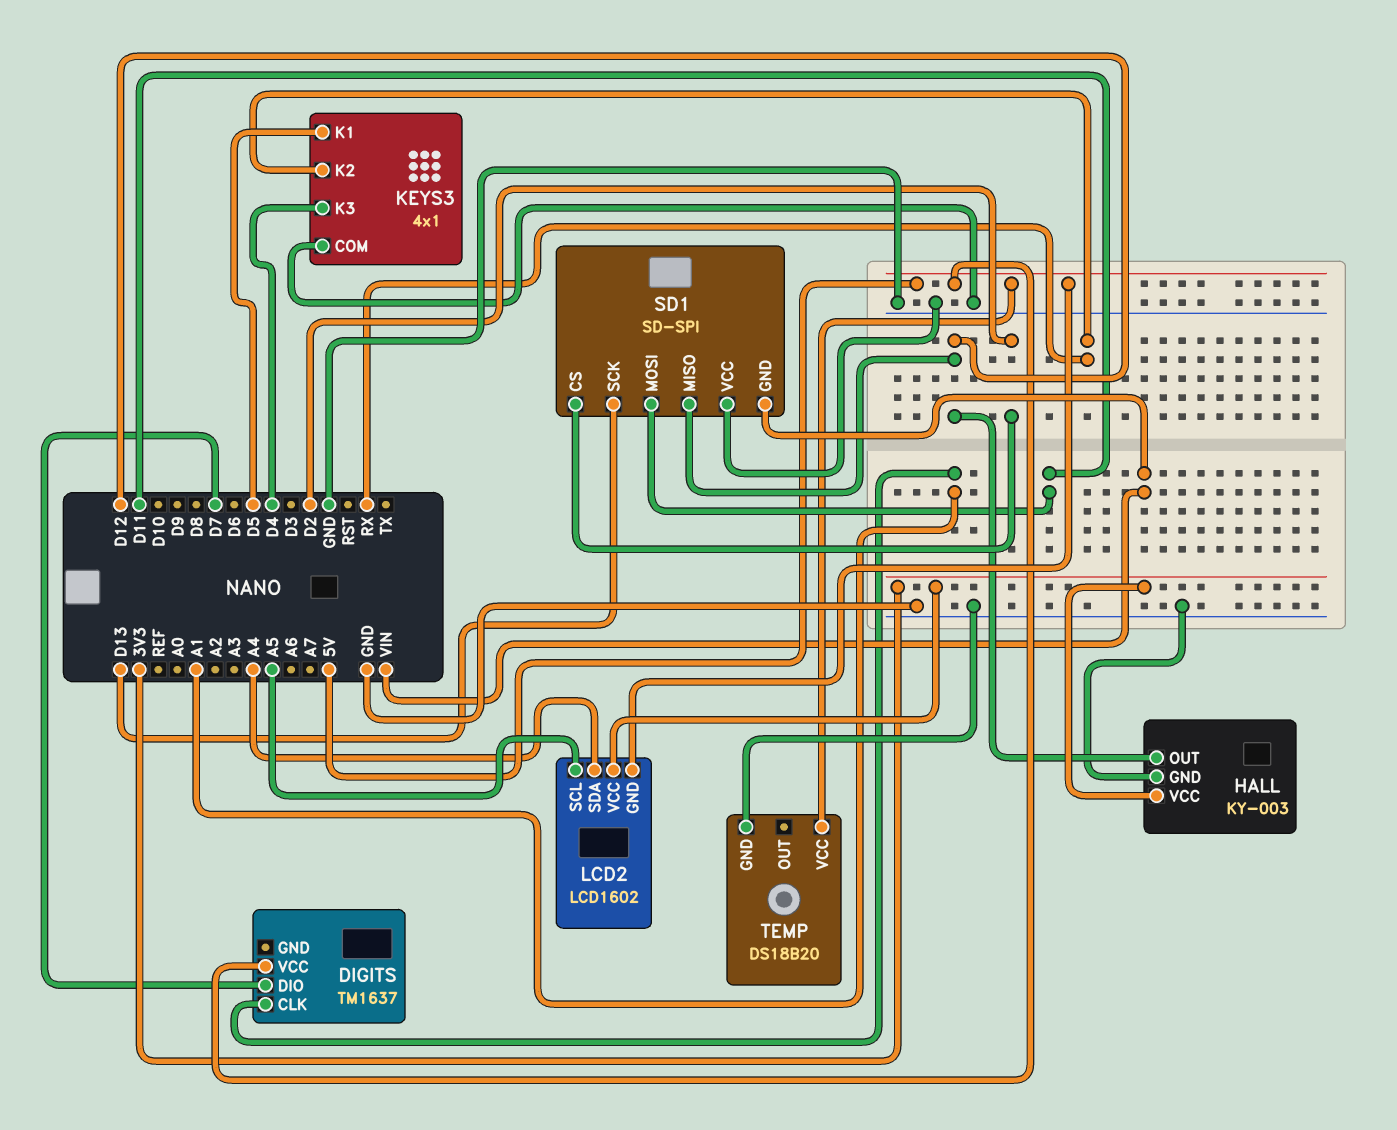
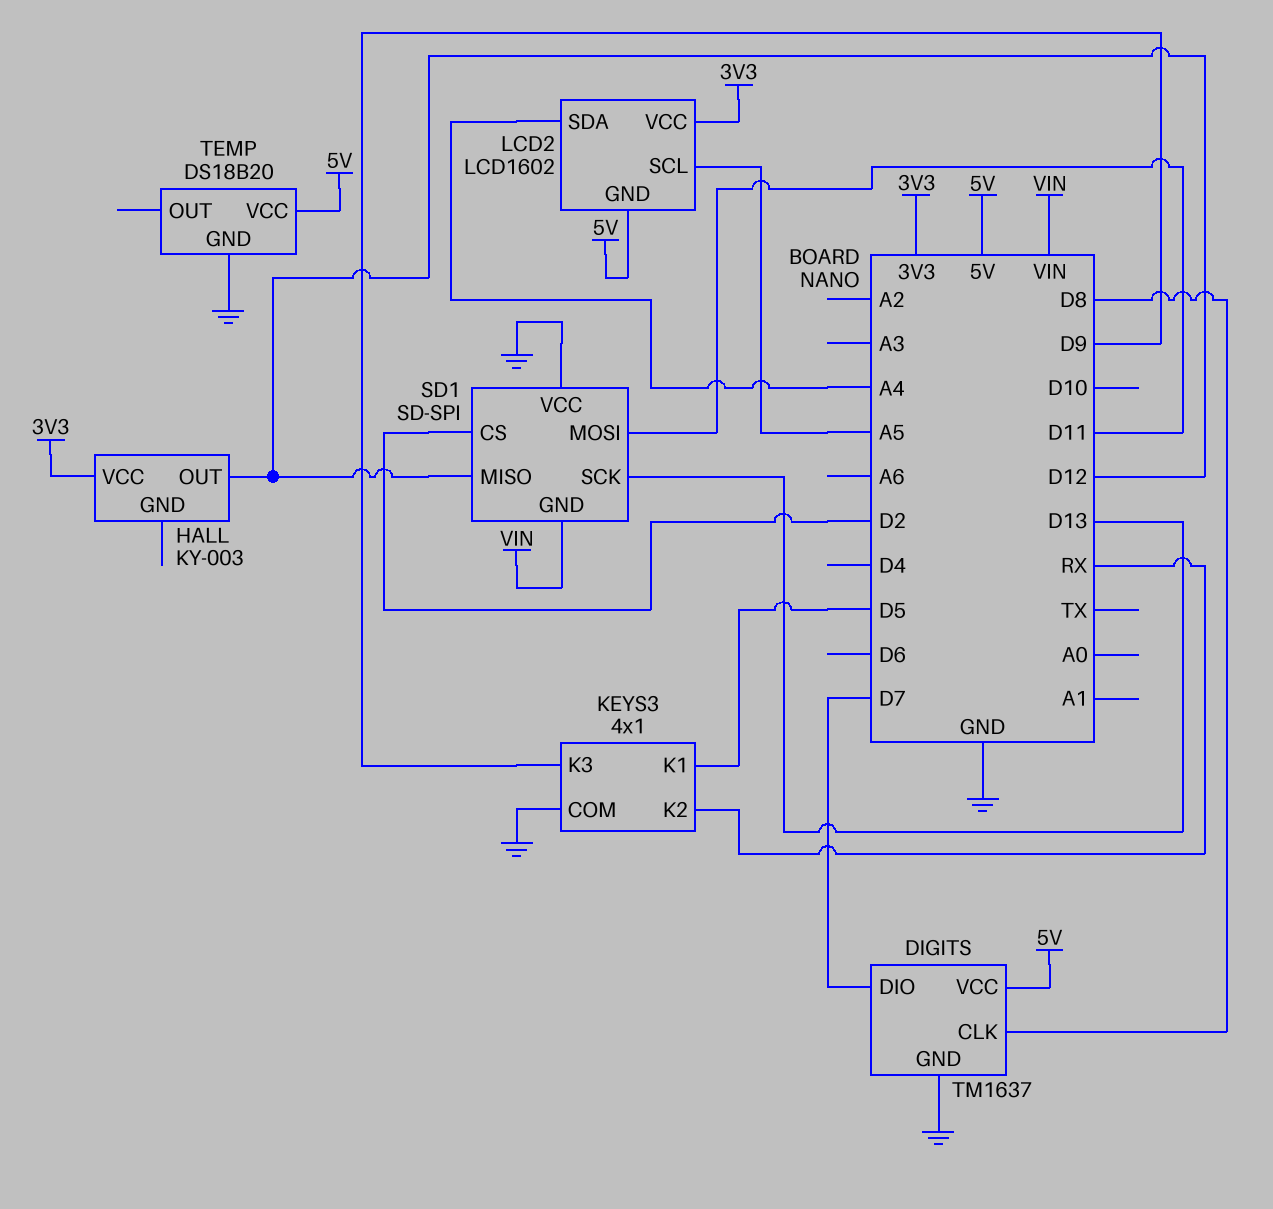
DIGITS pin CLK: A1 -> D8
DIGITS pin GND: none -> GND
HALL pin GND: GND -> none
KEYS3 pin K3: D4 -> D9

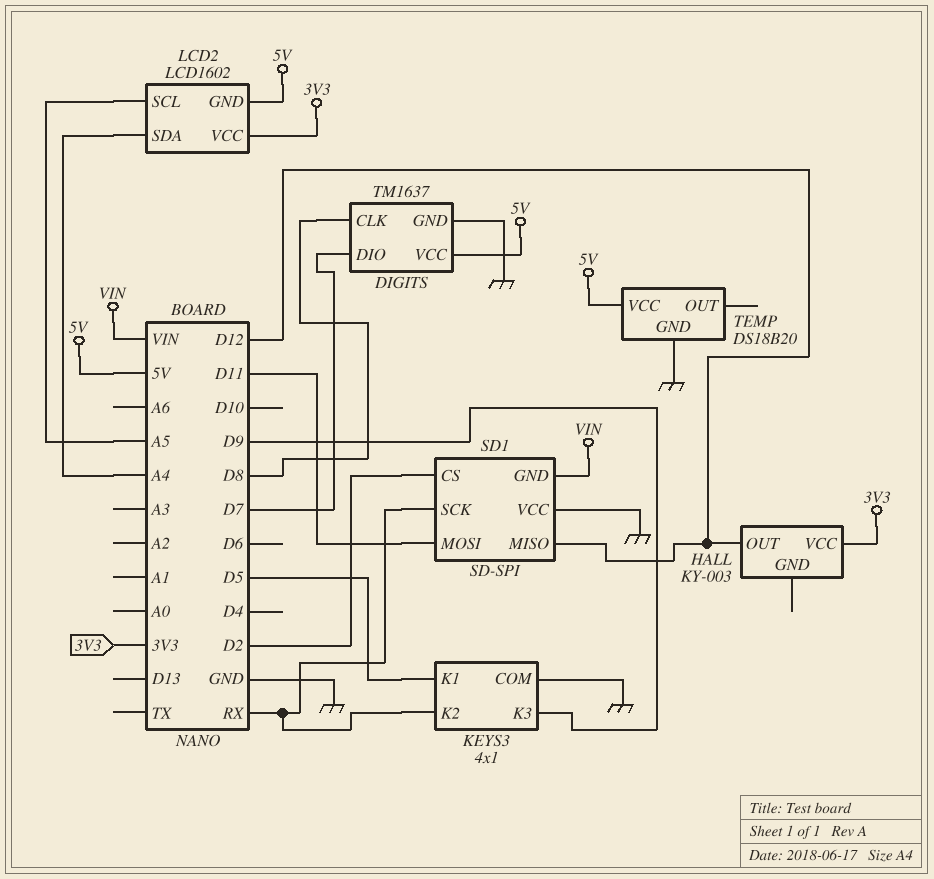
SD1 pin SCK: D13 -> RX

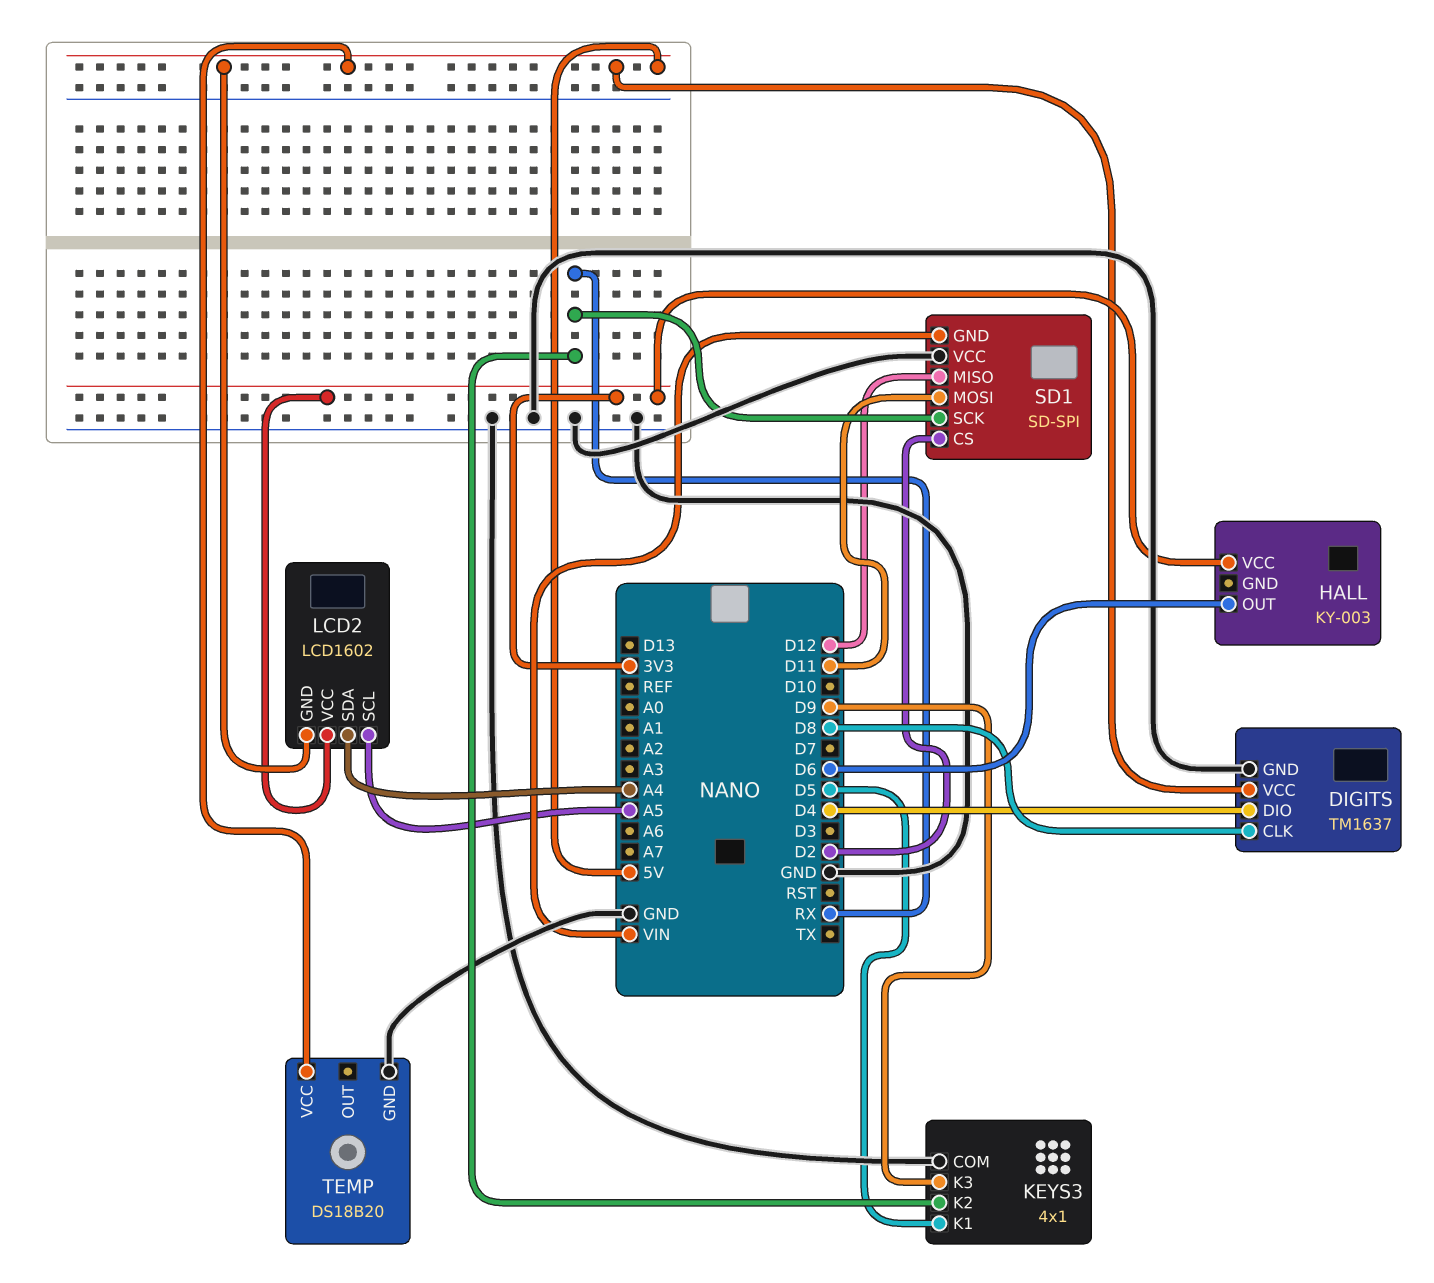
DIGITS pin DIO: D7 -> D4
HALL pin OUT: D12 -> D6

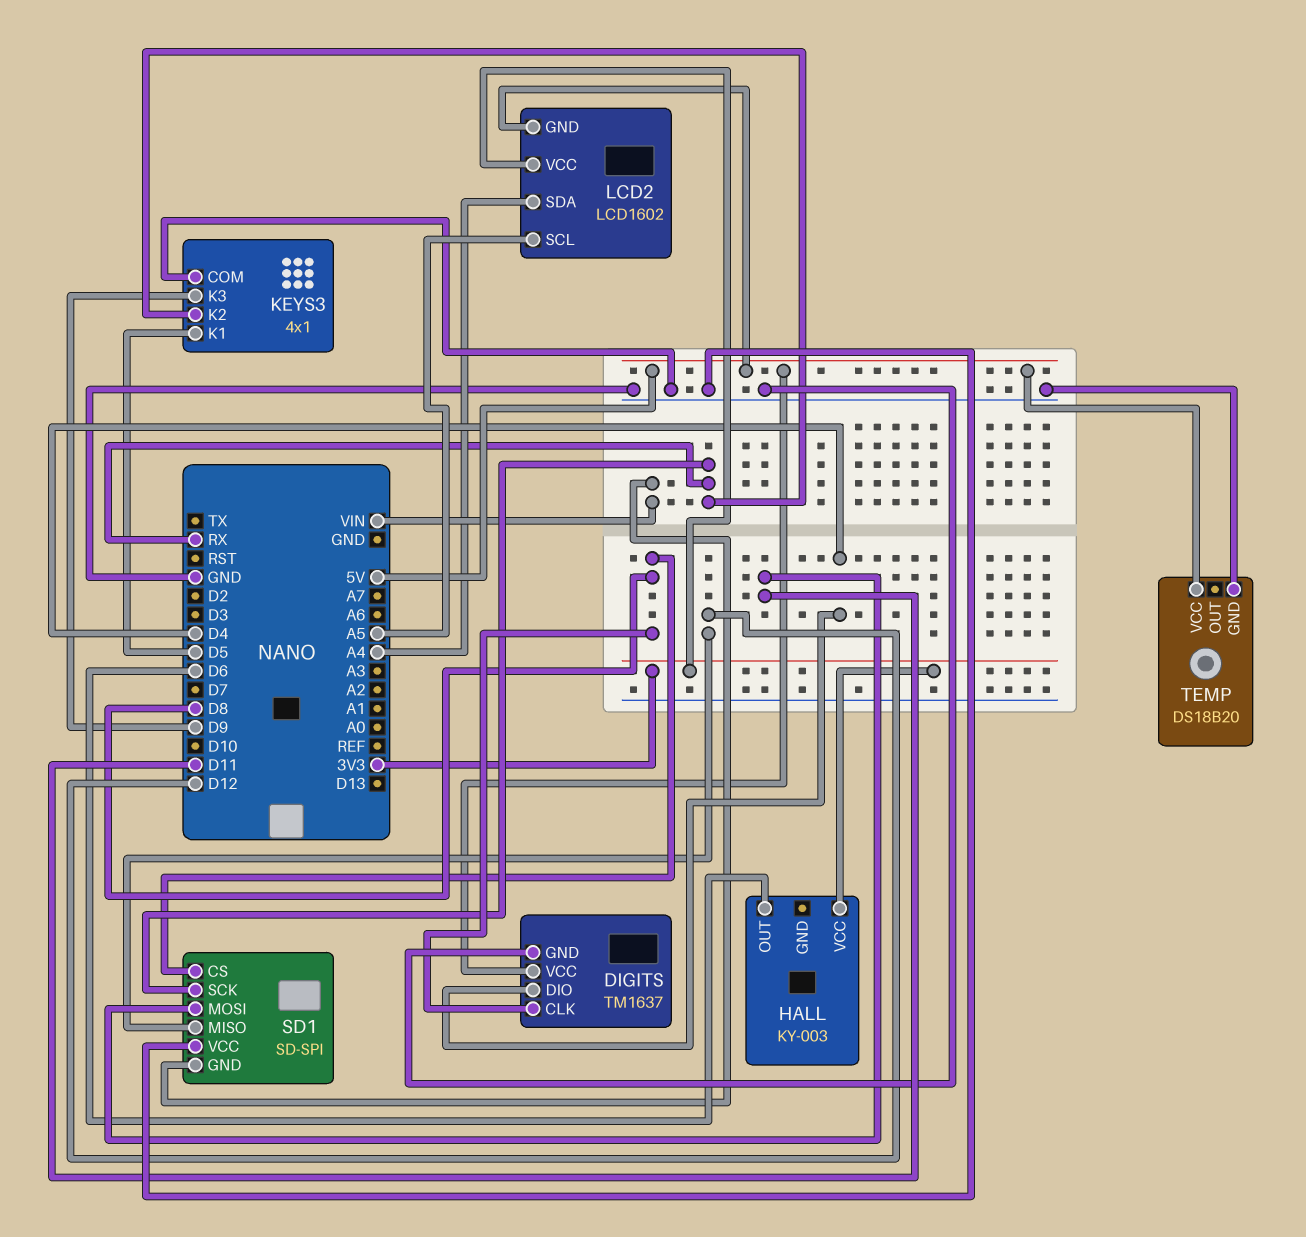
SD1 pin CS: D2 -> D8

